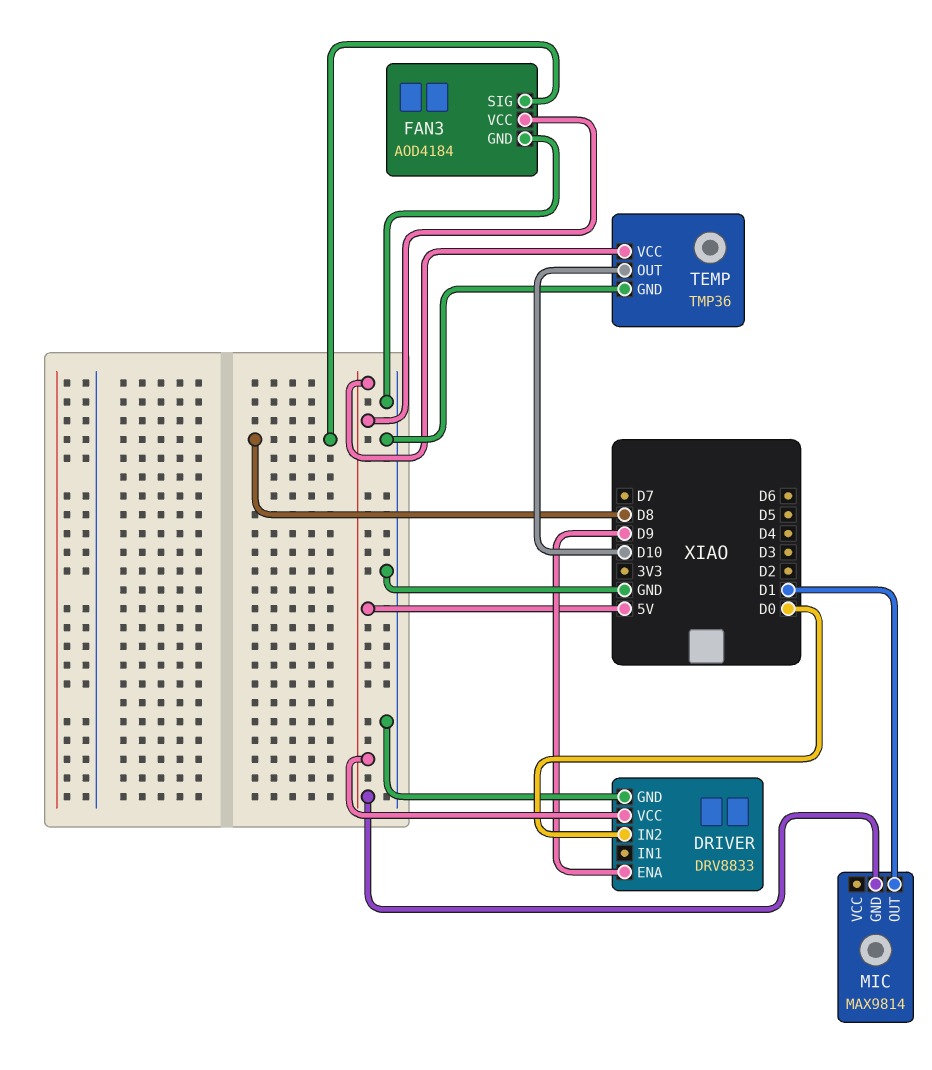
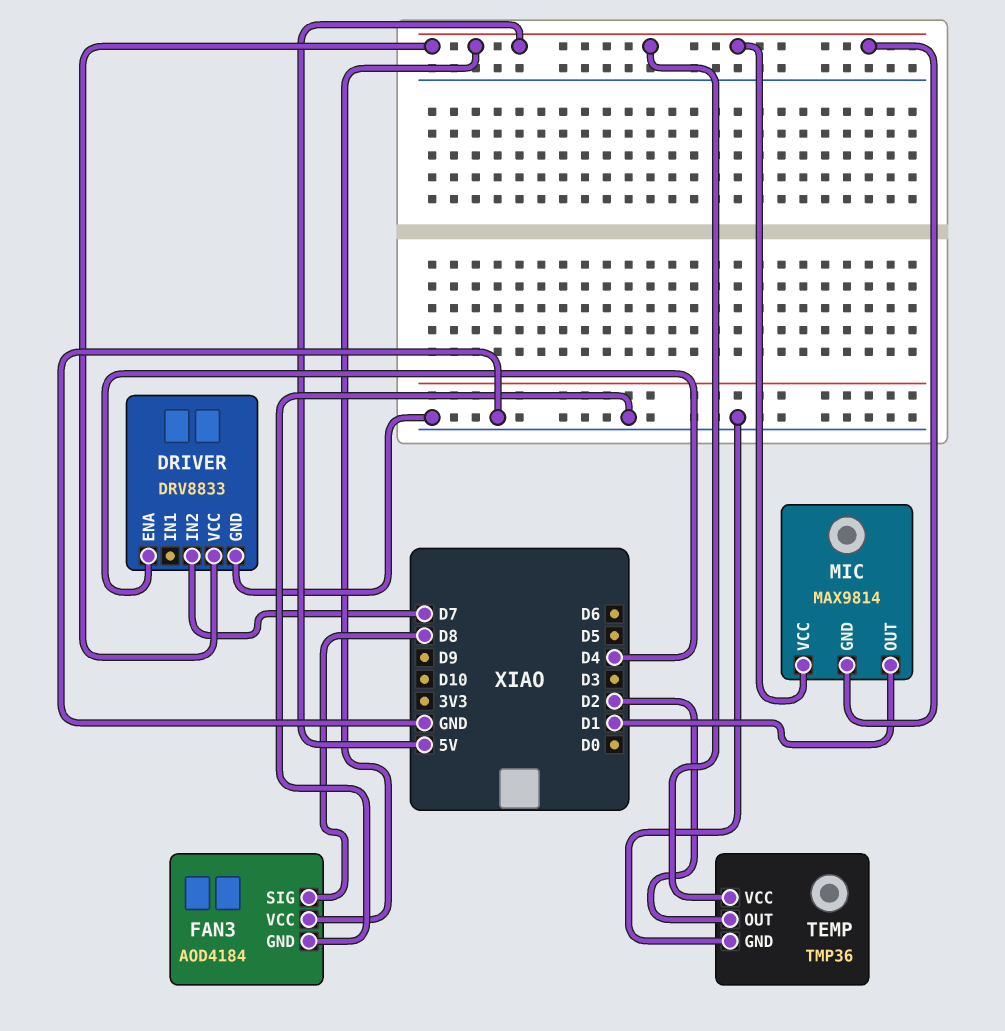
DRIVER pin ENA: D9 -> D4
DRIVER pin IN2: D0 -> D7
MIC pin VCC: none -> 5V
TEMP pin OUT: D10 -> D2

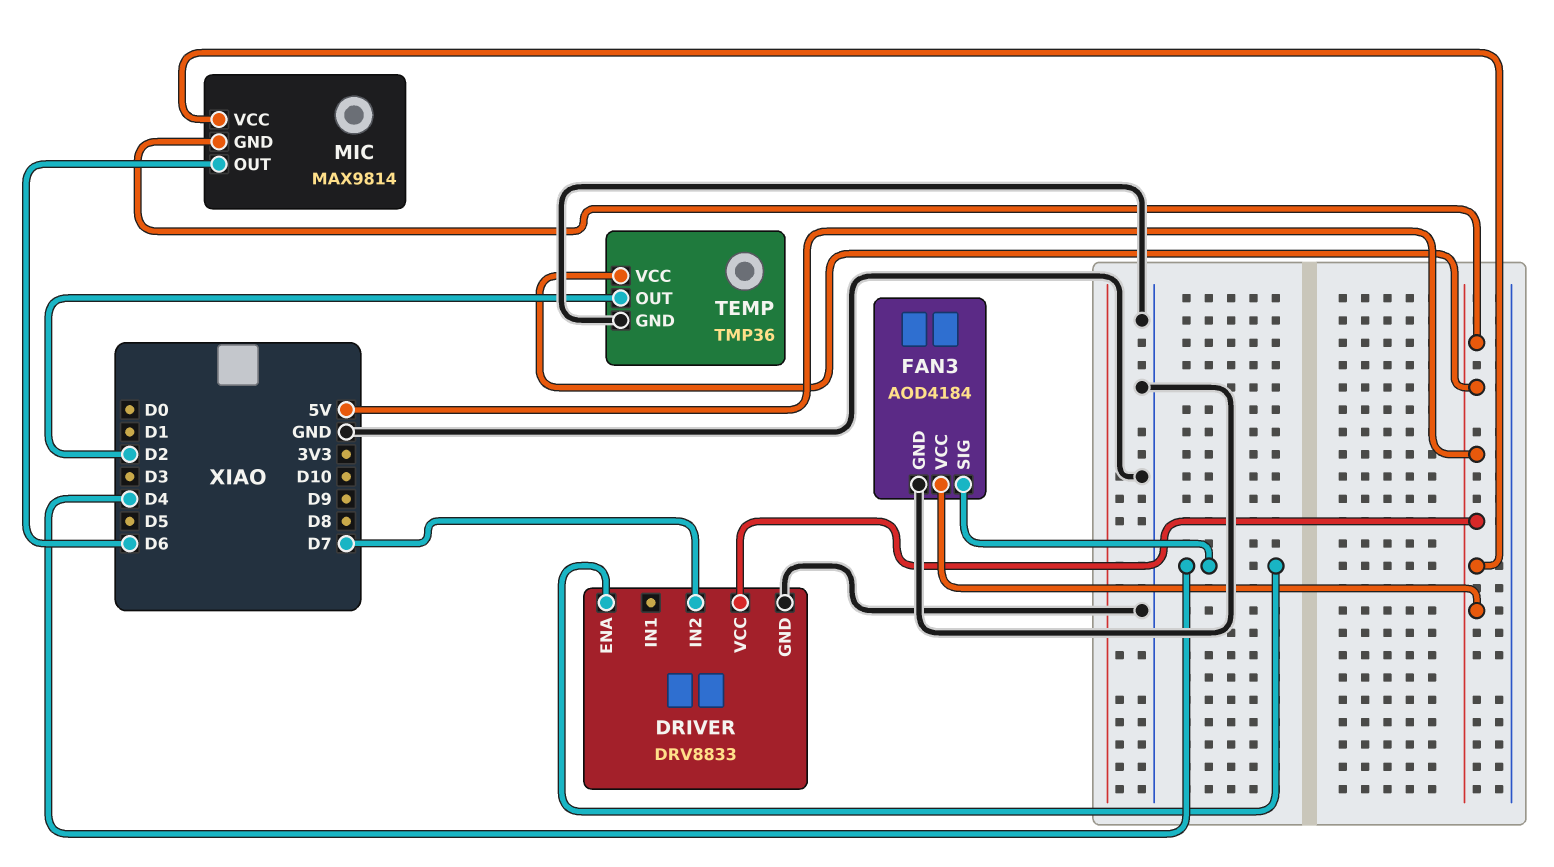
FAN3 pin SIG: D8 -> D4
MIC pin OUT: D1 -> D6

